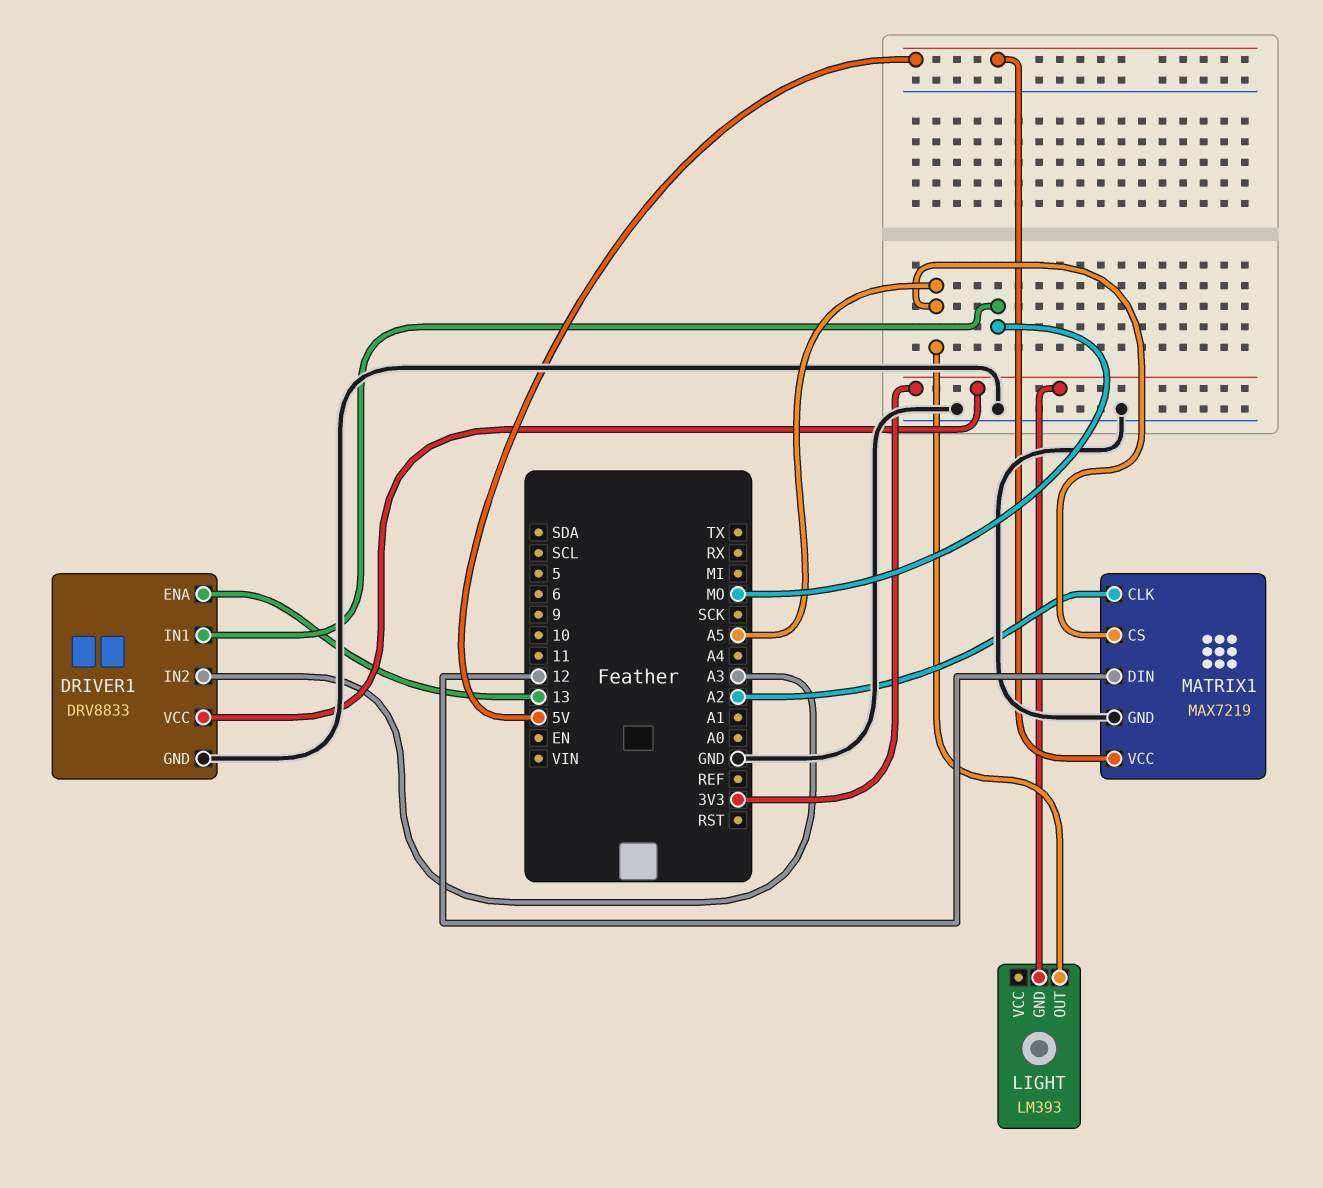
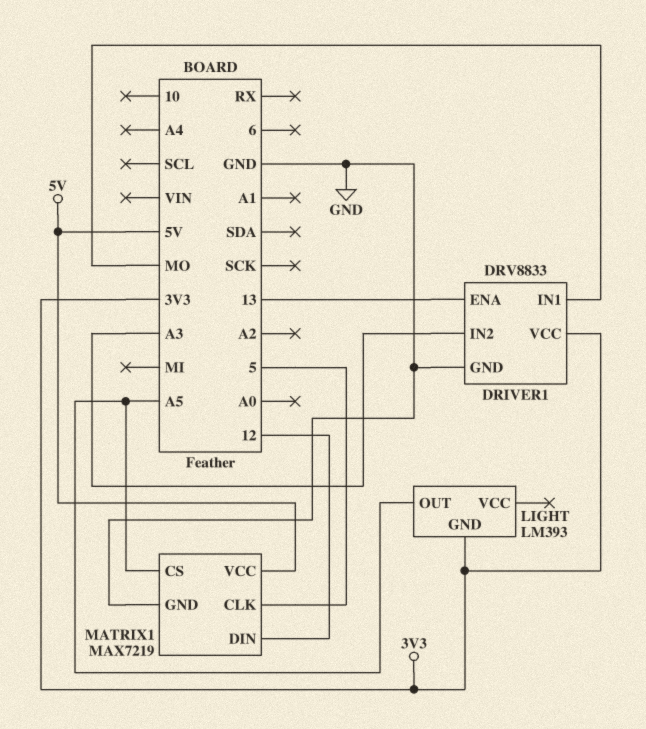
MATRIX1 pin CLK: A2 -> 5

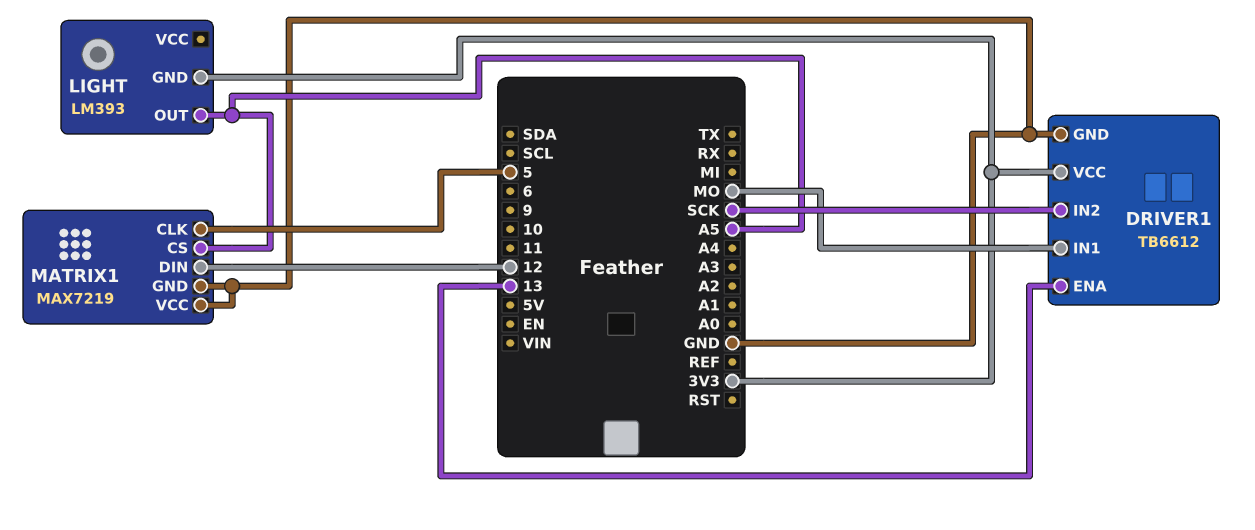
DRIVER1: DRV8833 -> TB6612
DRIVER1 pin IN2: A3 -> SCK
MATRIX1 pin VCC: 5V -> GND

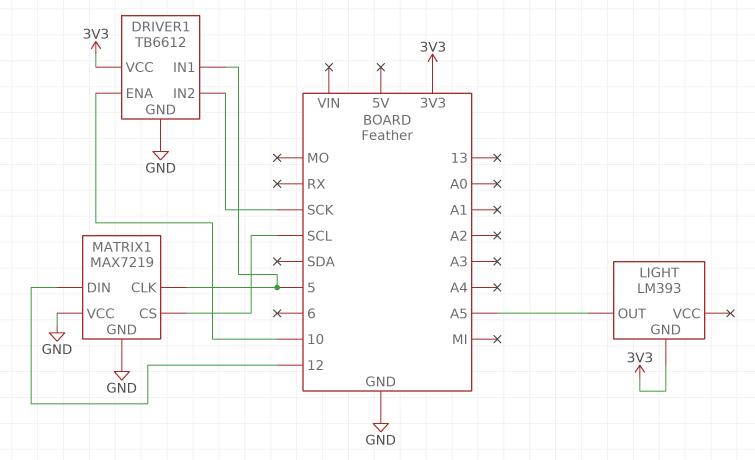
DRIVER1 pin ENA: 13 -> 10
DRIVER1 pin IN1: MO -> 5
MATRIX1 pin CS: A5 -> SCL

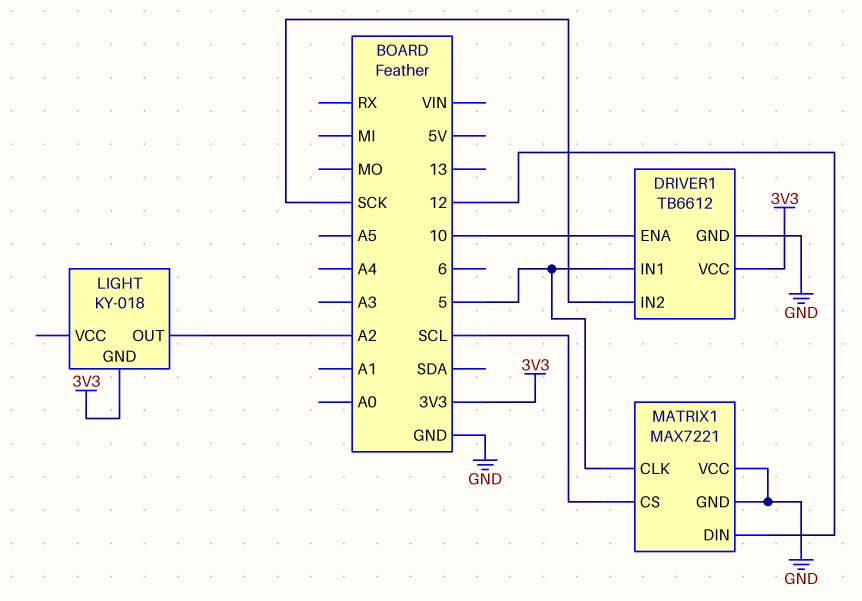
LIGHT: LM393 -> KY-018
LIGHT pin OUT: A5 -> A2
MATRIX1: MAX7219 -> MAX7221

